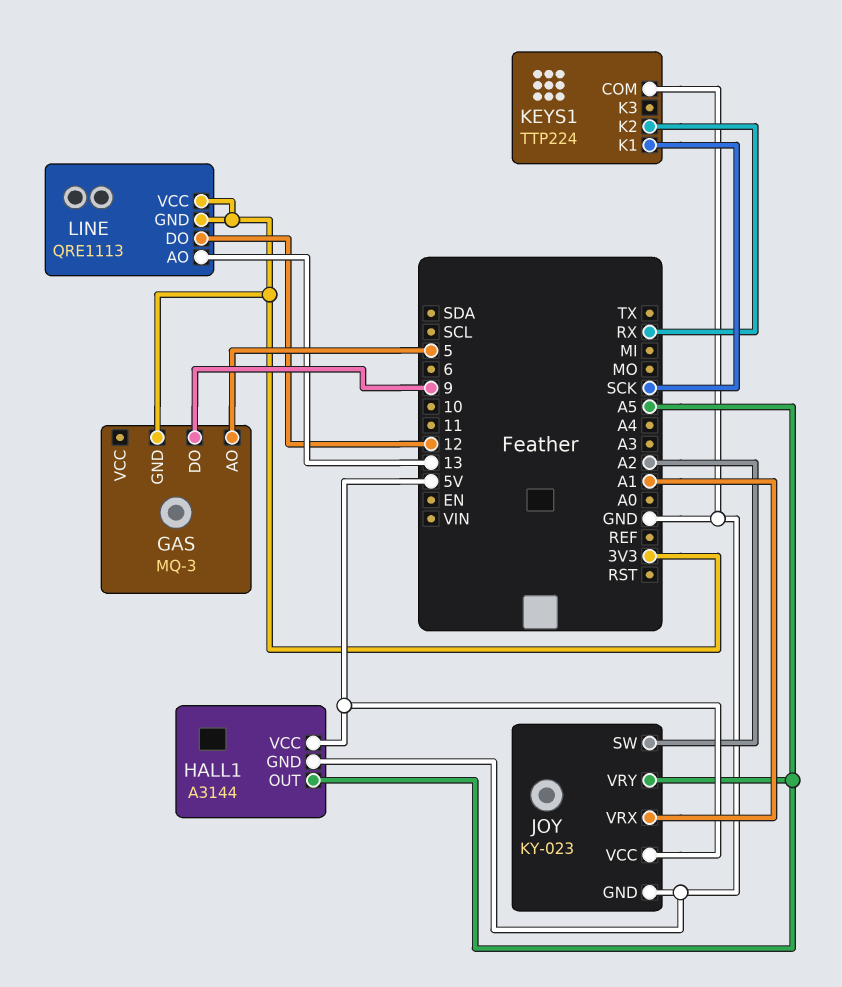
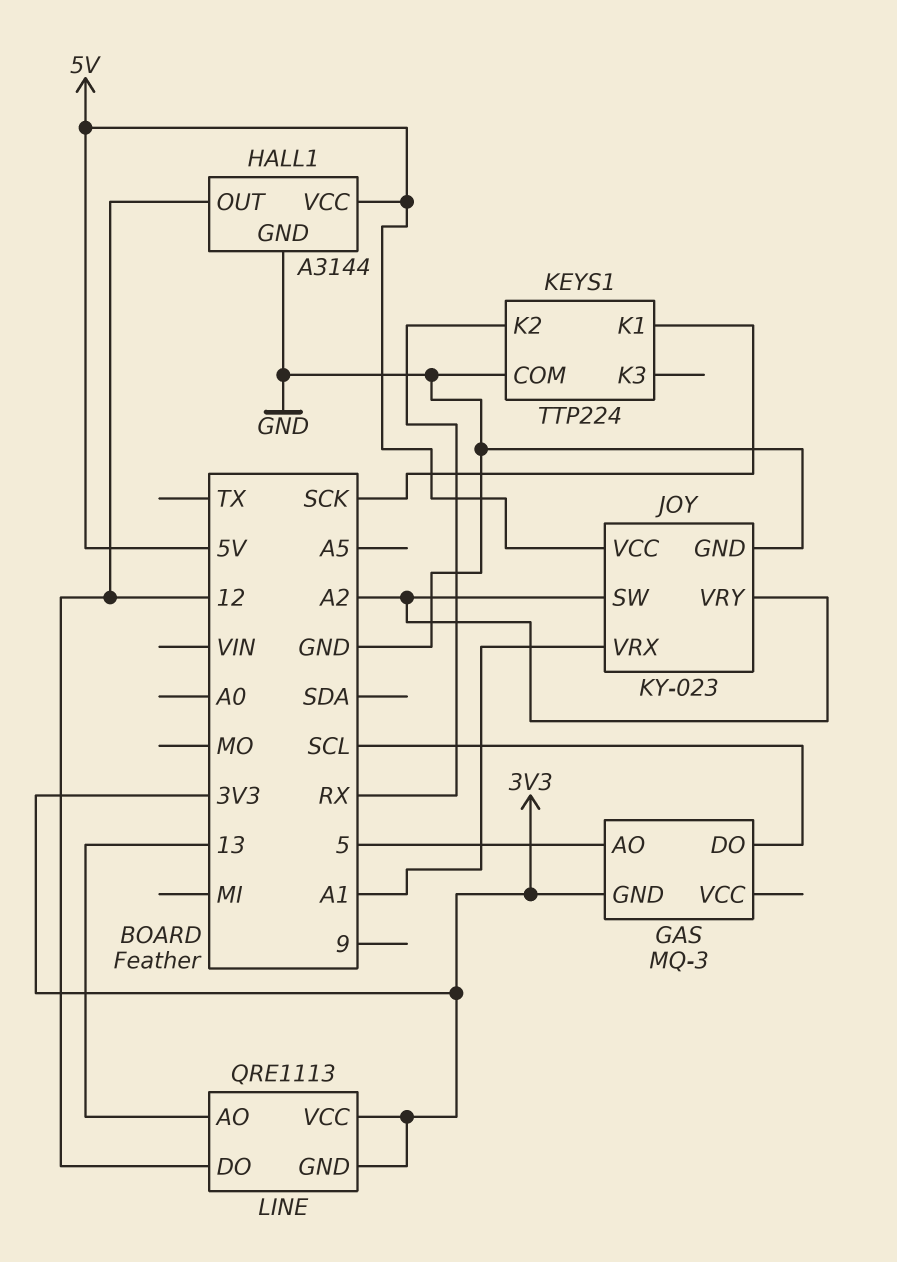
GAS pin DO: 9 -> SCL
HALL1 pin OUT: A5 -> 12
JOY pin VRY: A5 -> A2

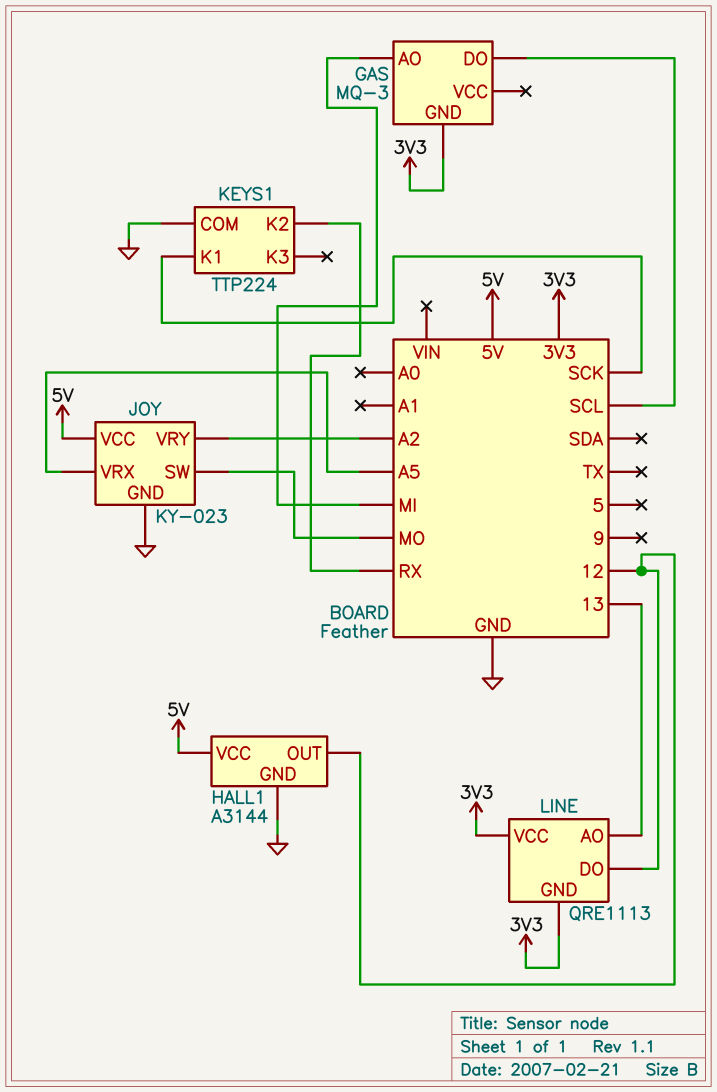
GAS pin AO: 5 -> MI
JOY pin SW: A2 -> MO
JOY pin VRX: A1 -> A5

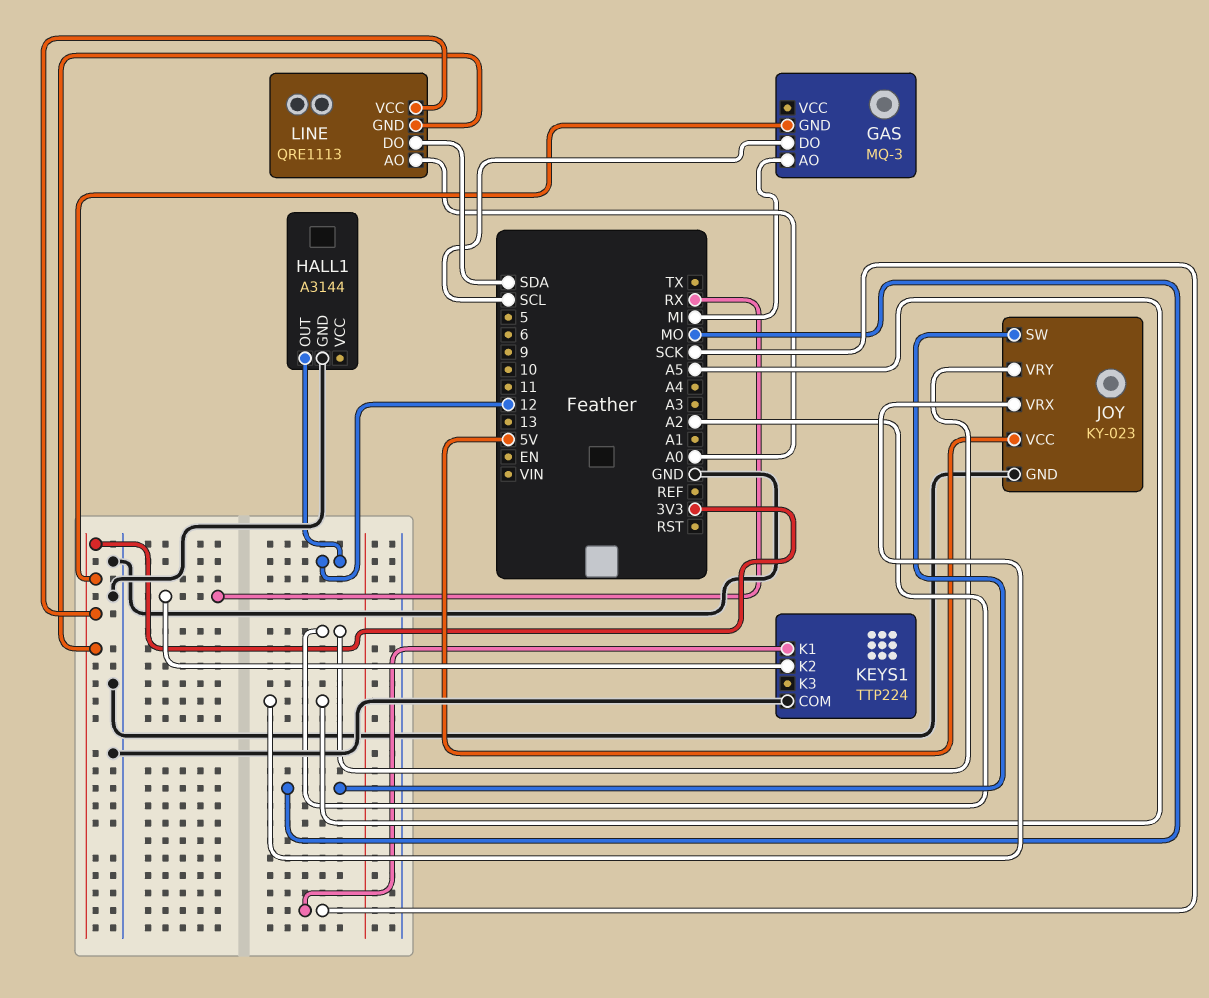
HALL1 pin VCC: 5V -> none
LINE pin AO: 13 -> A0
LINE pin DO: 12 -> SDA

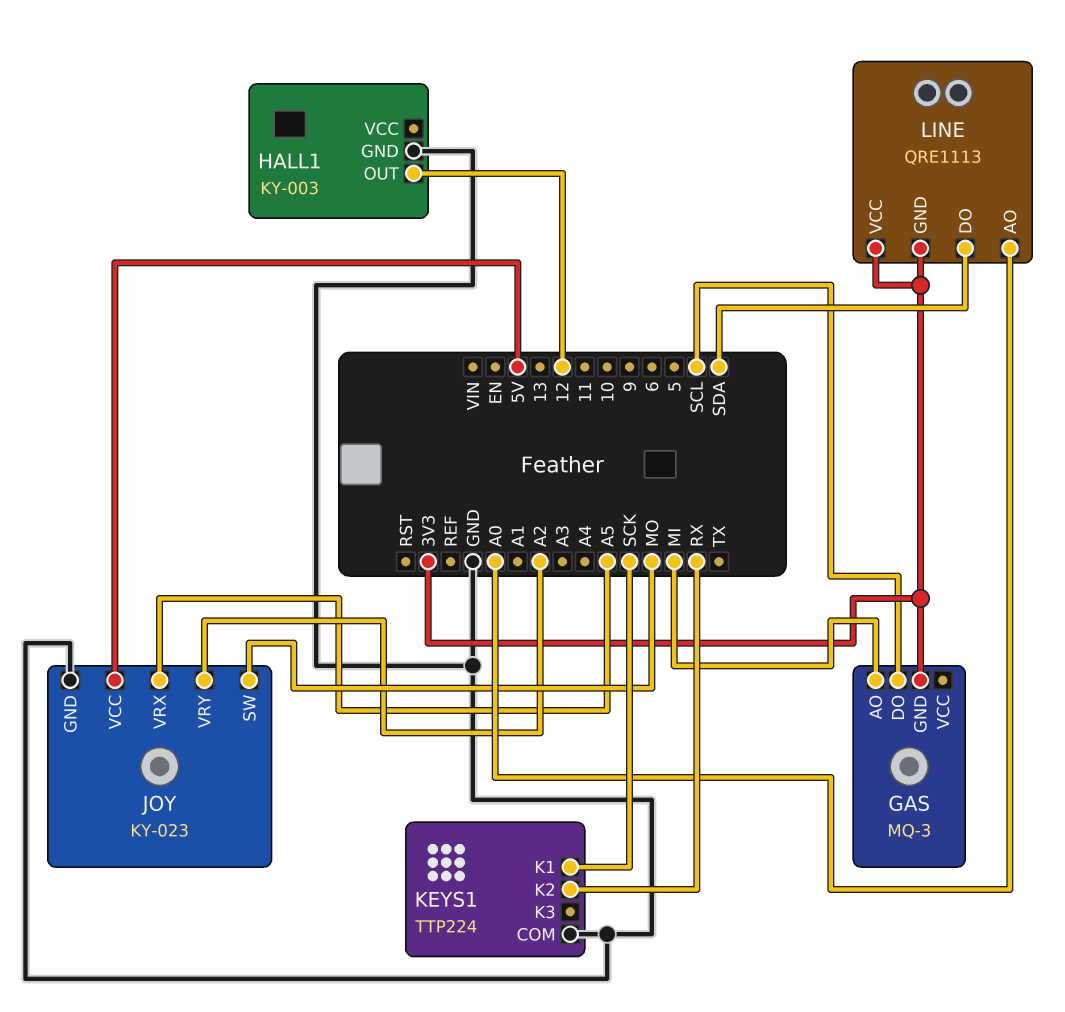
HALL1: A3144 -> KY-003

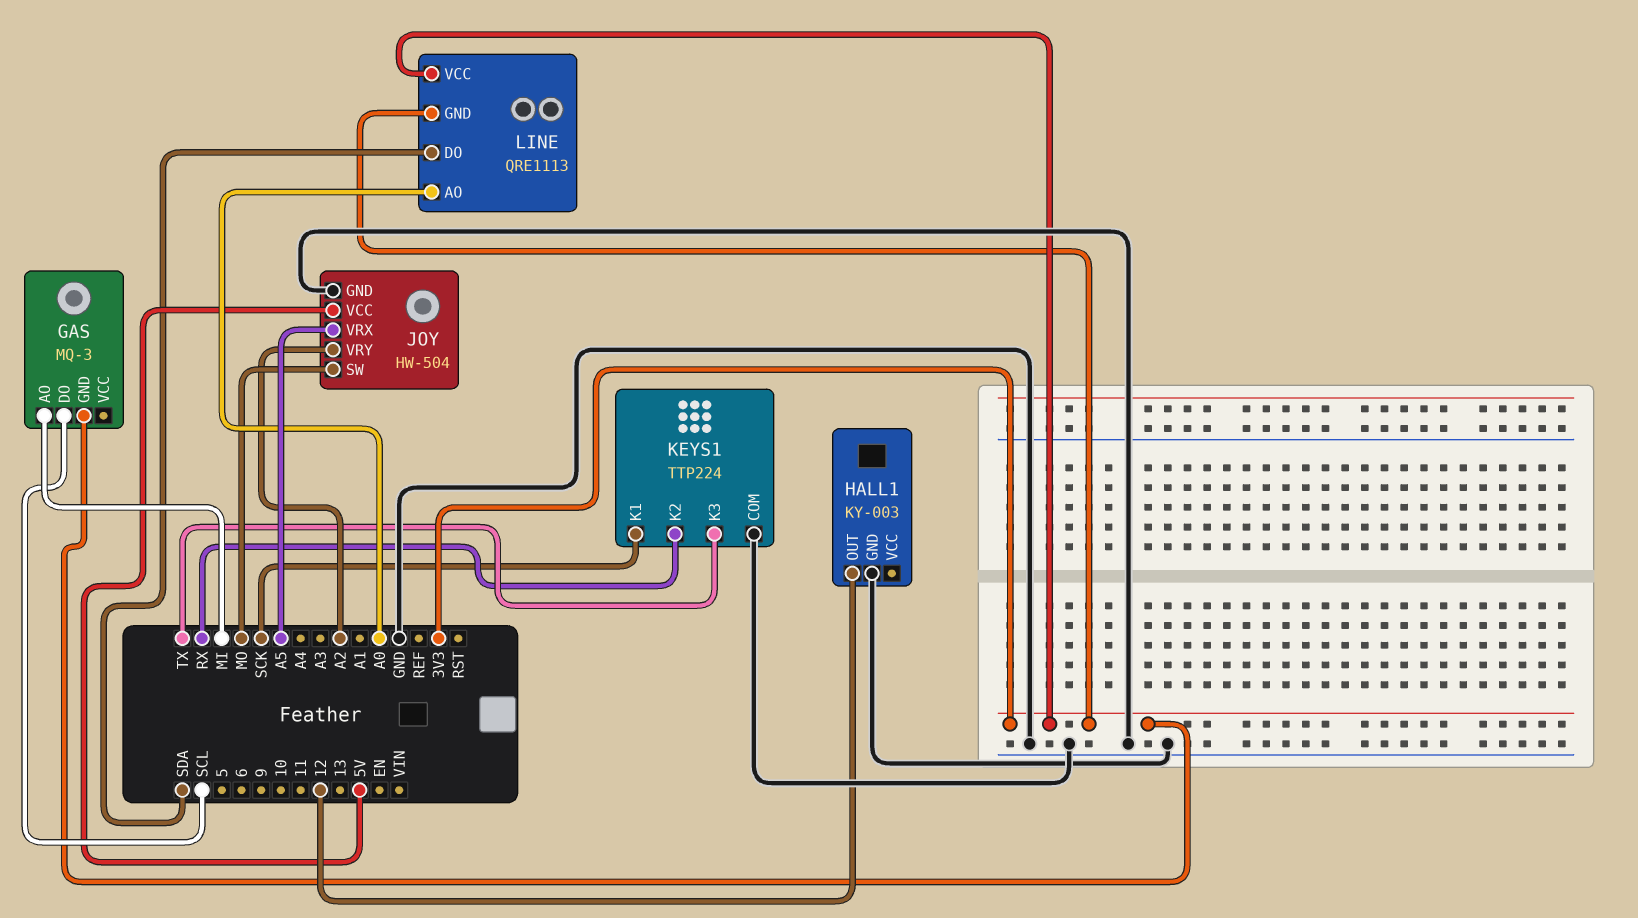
JOY: KY-023 -> HW-504
KEYS1 pin K3: none -> TX

